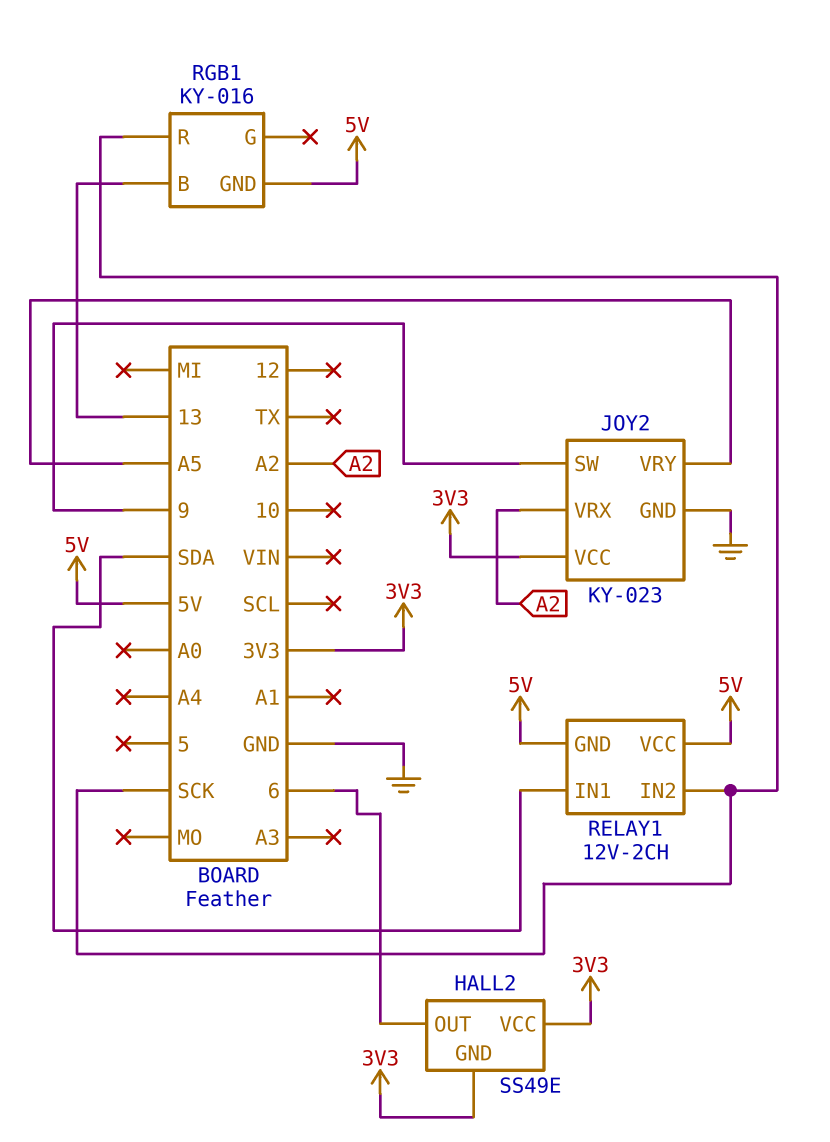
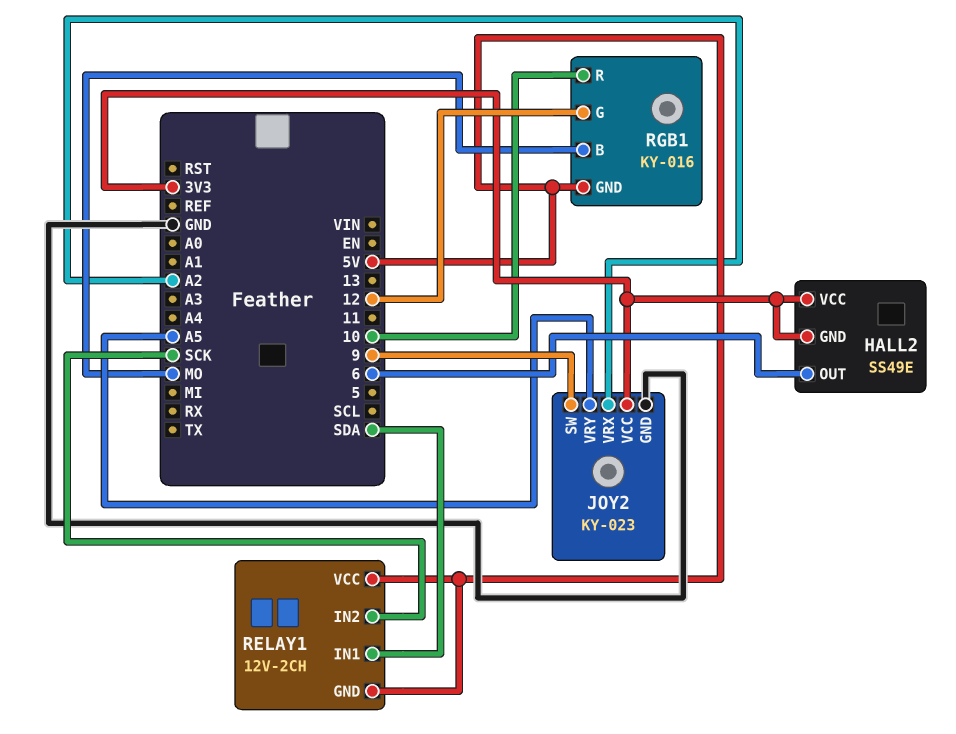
RGB1 pin B: 13 -> MO
RGB1 pin G: none -> 12
RGB1 pin R: SCK -> 10

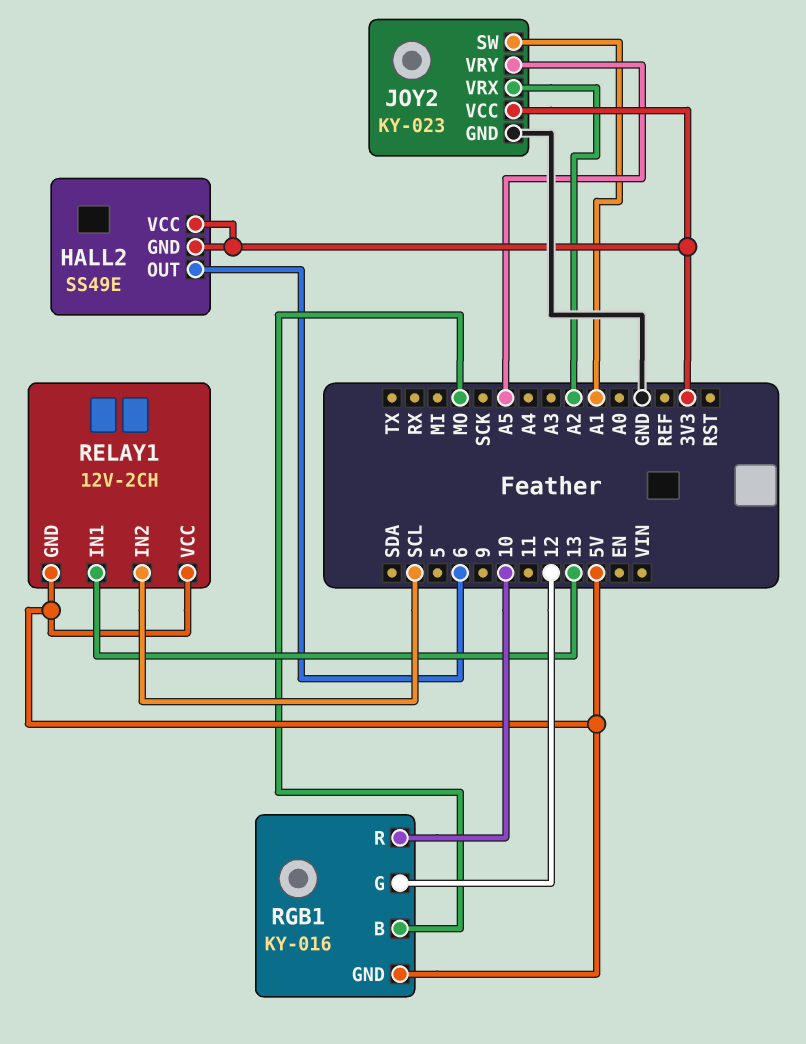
JOY2 pin SW: 9 -> A1
RELAY1 pin IN1: SDA -> 13
RELAY1 pin IN2: SCK -> SCL

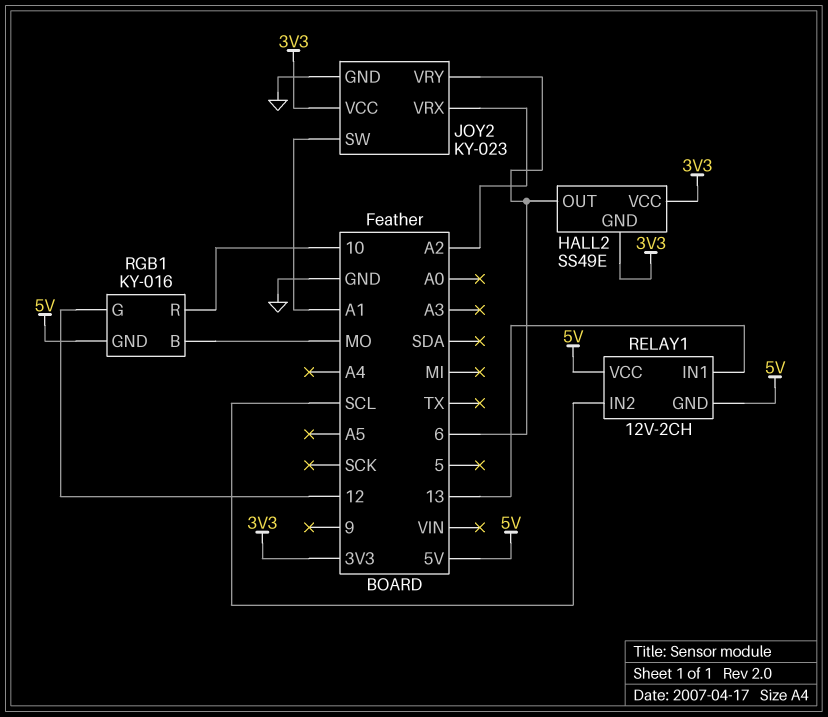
JOY2 pin VRY: A5 -> 6

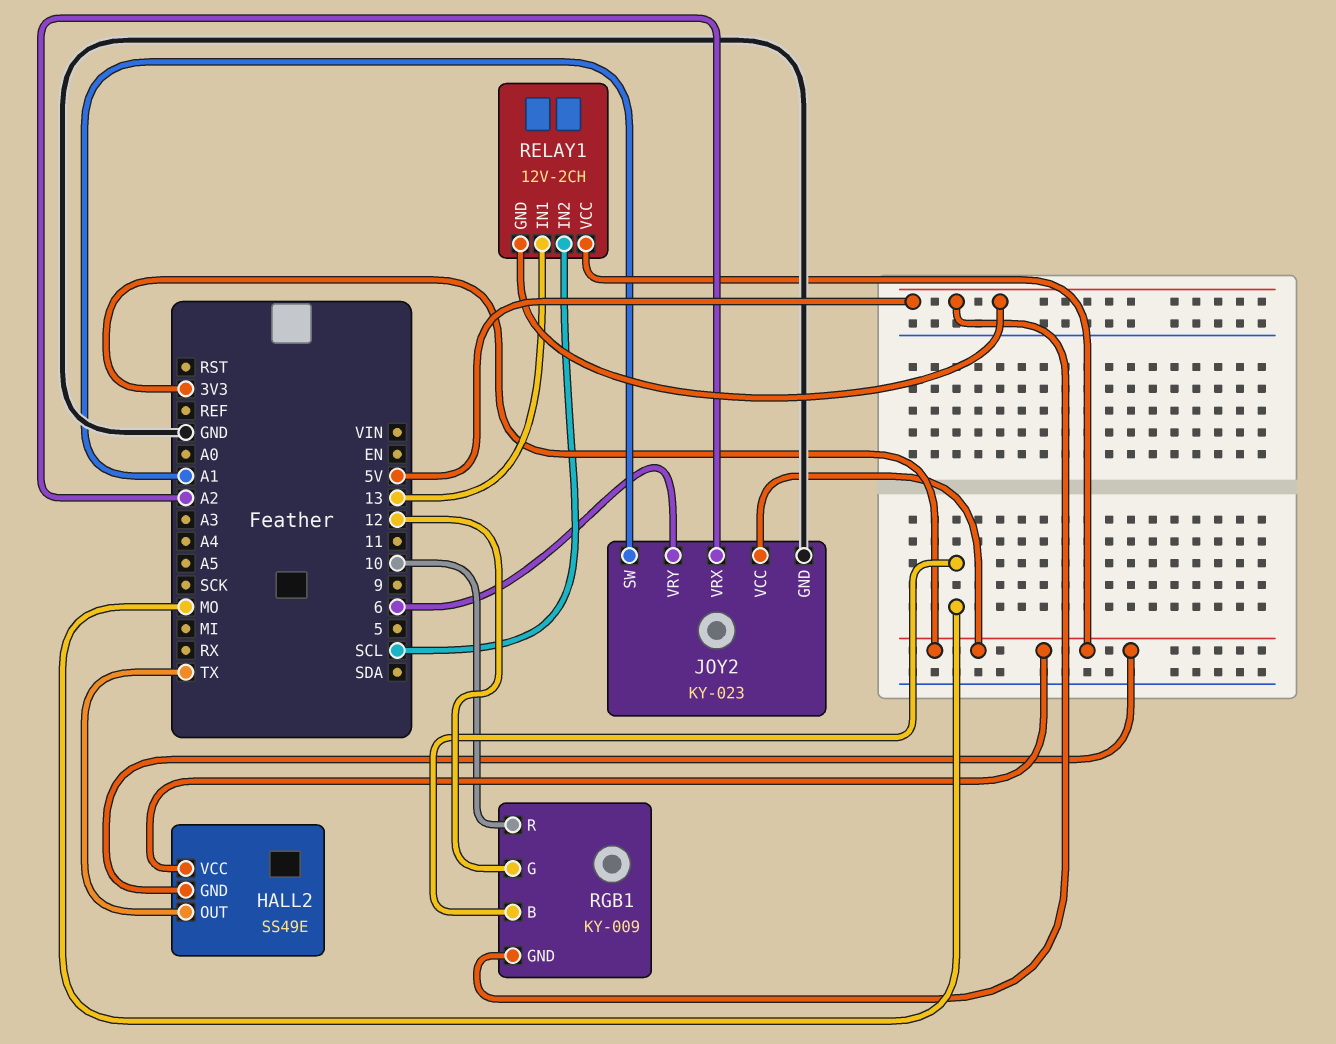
HALL2 pin OUT: 6 -> TX
RELAY1 pin VCC: 5V -> 3V3
RGB1: KY-016 -> KY-009

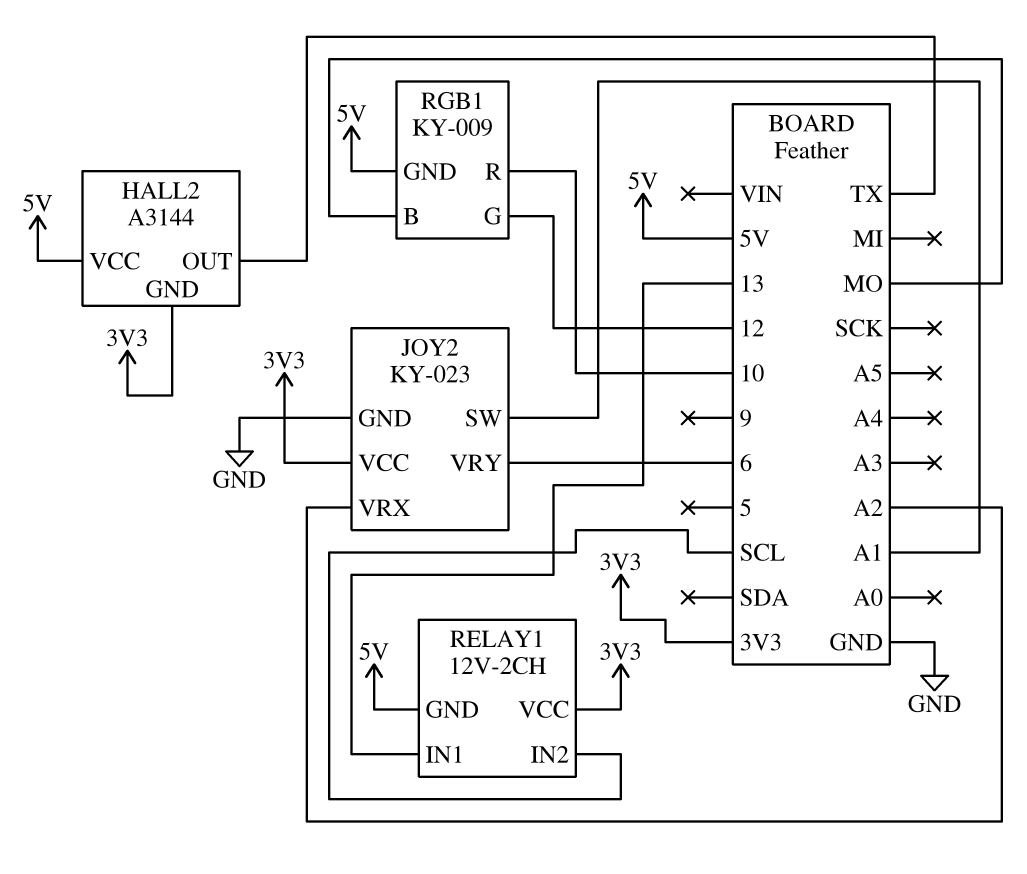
HALL2: SS49E -> A3144
HALL2 pin VCC: 3V3 -> 5V

